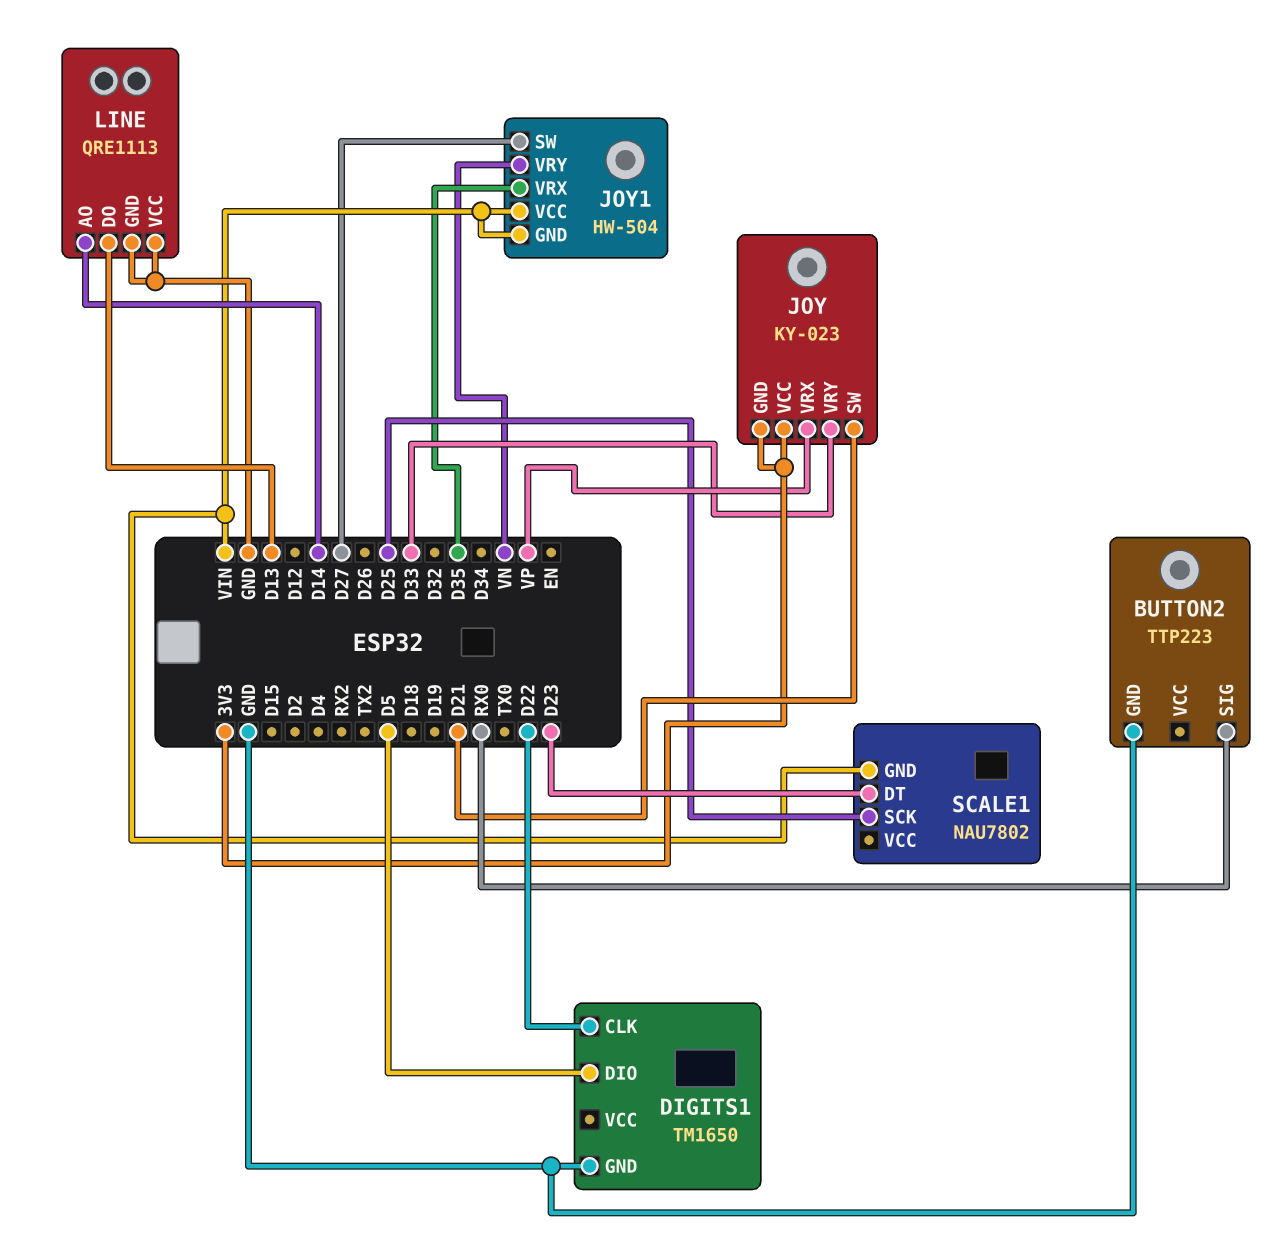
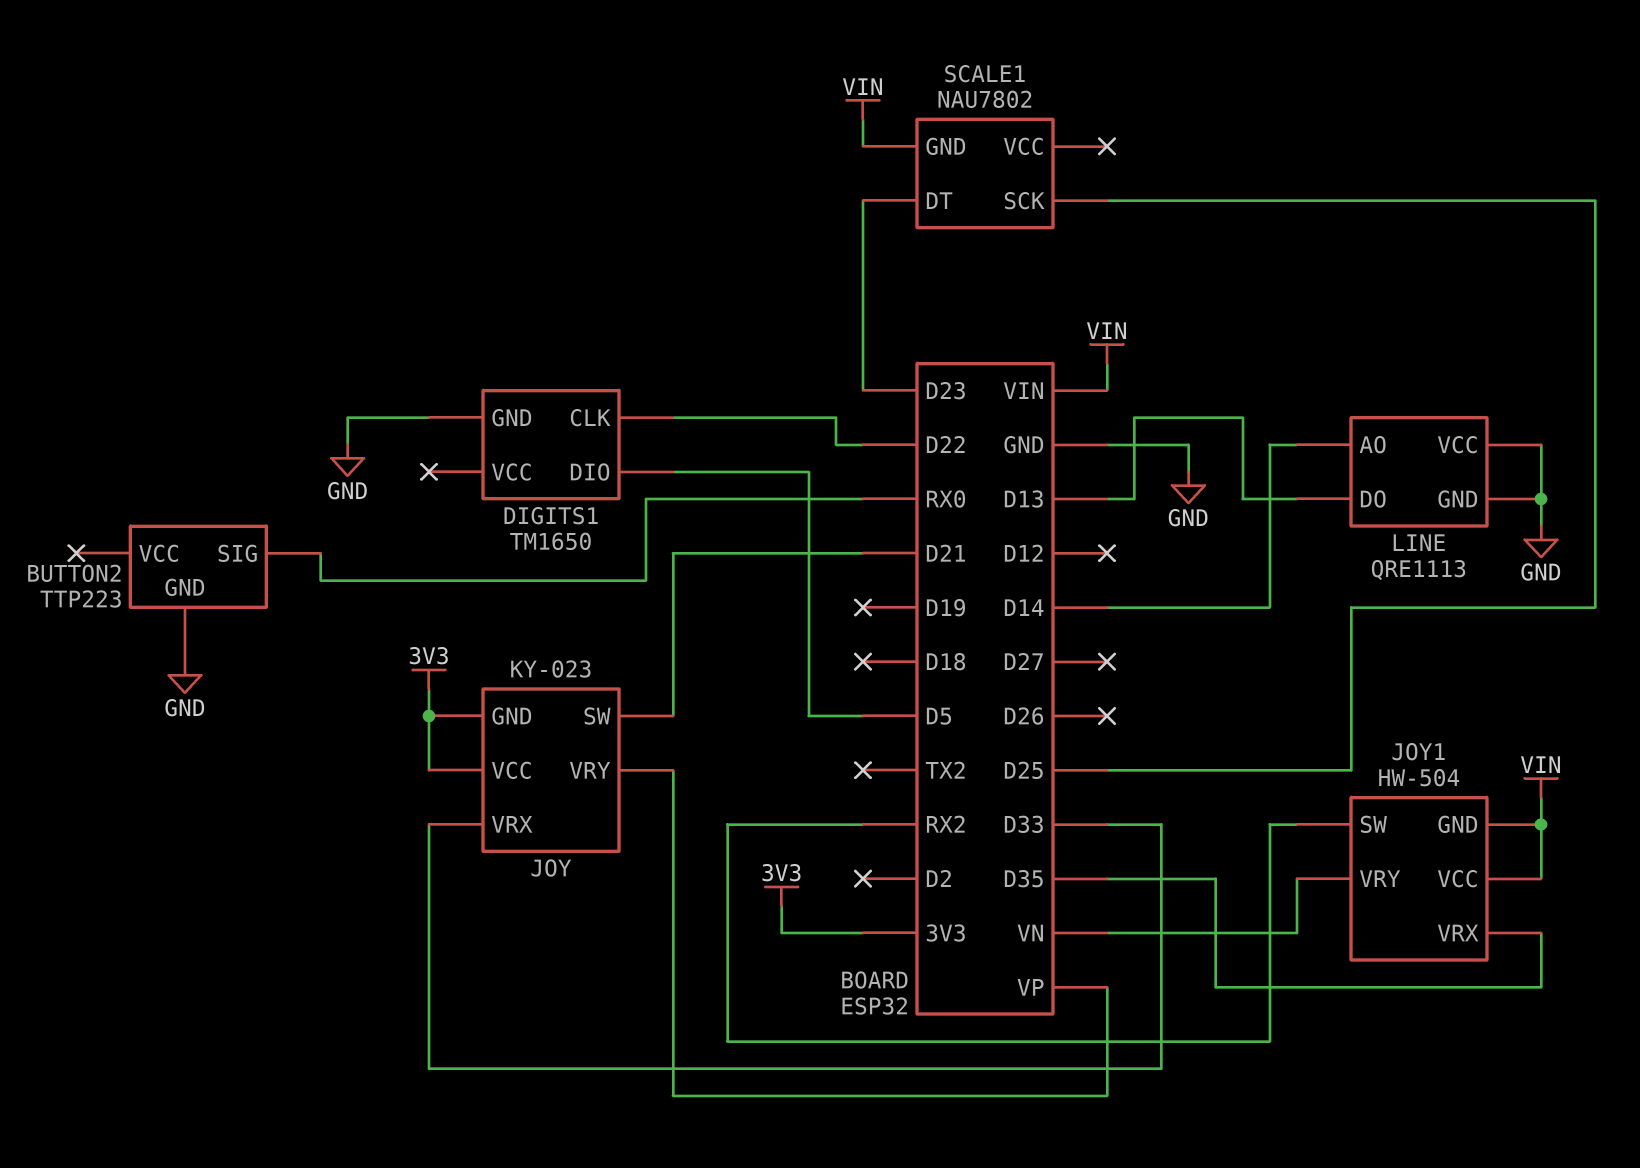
JOY pin VRX: VP -> D33
JOY pin VRY: D33 -> VP
JOY1 pin SW: D27 -> RX2

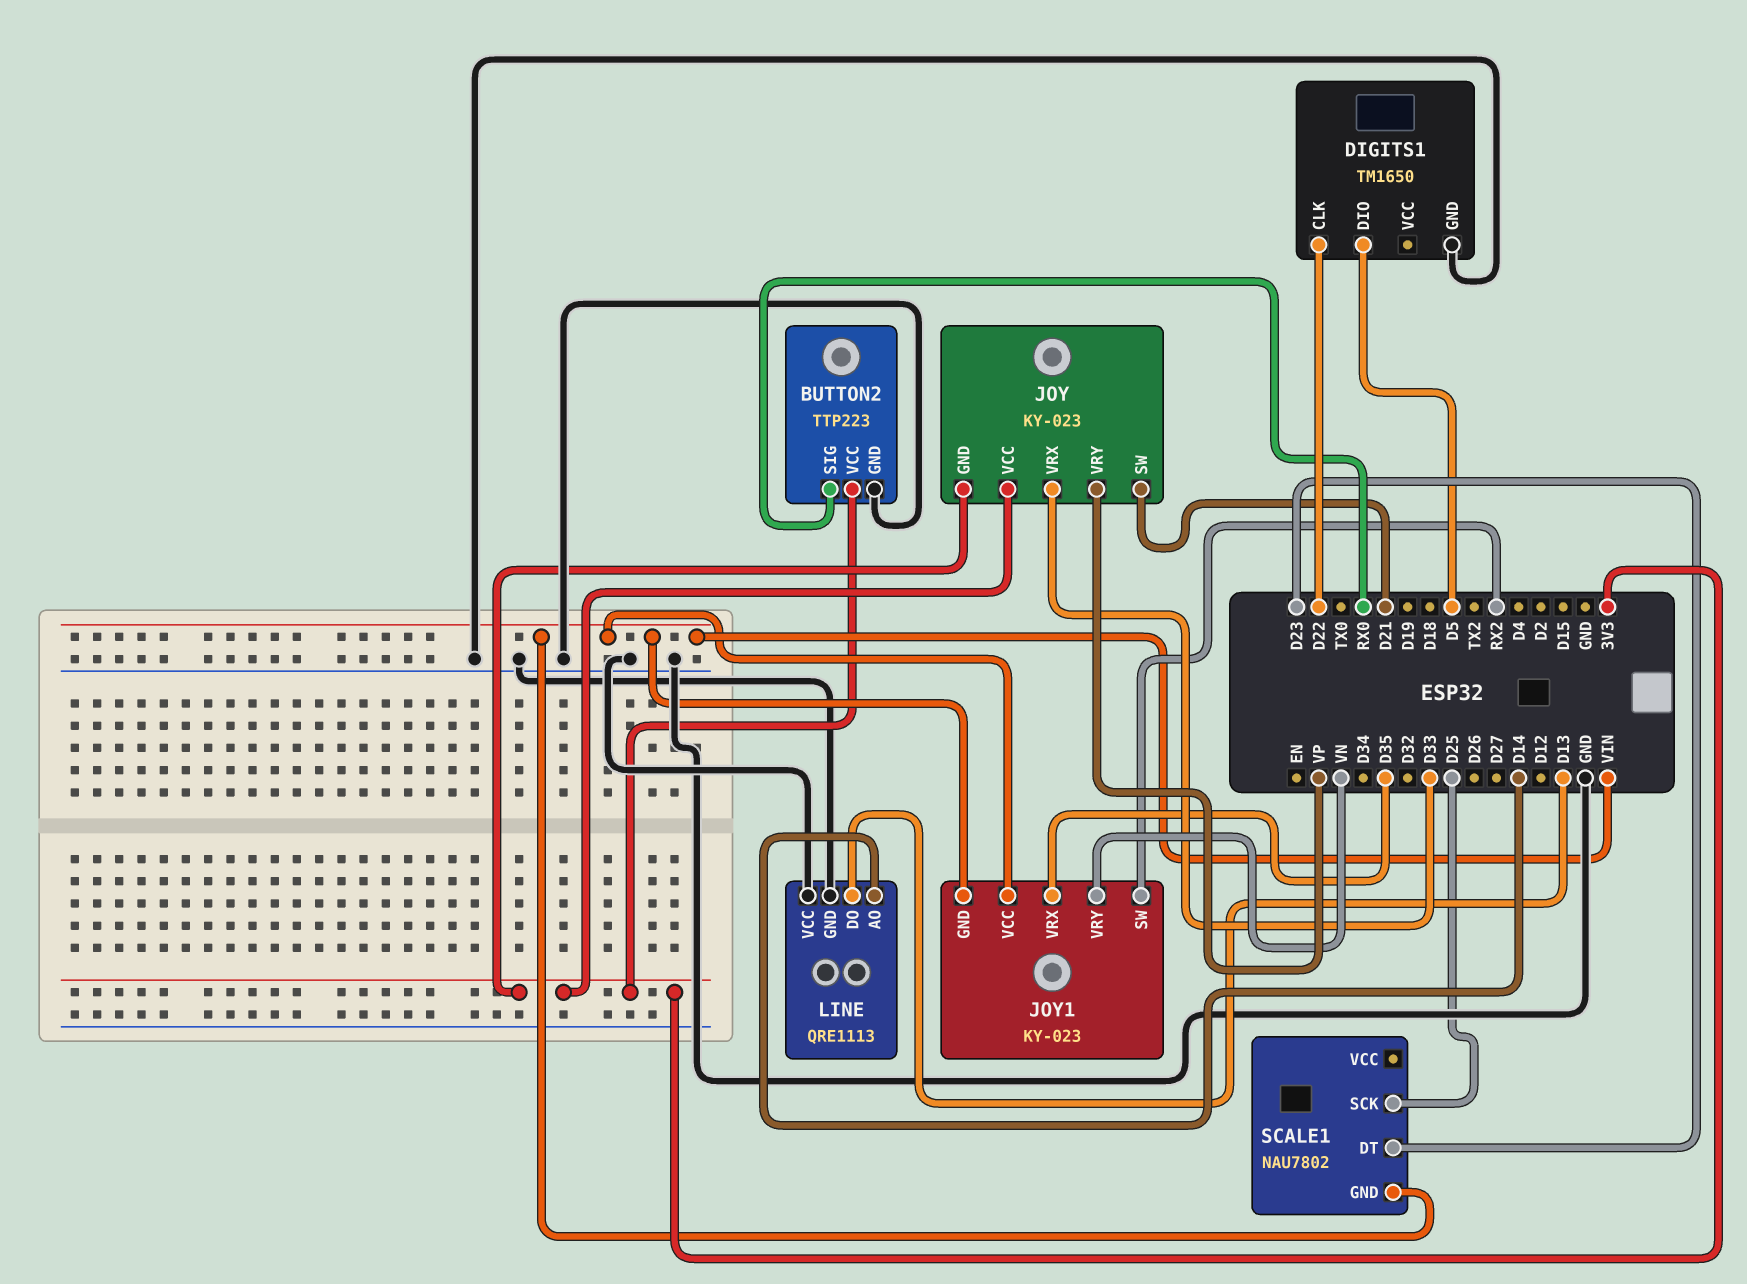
BUTTON2 pin VCC: none -> 3V3
JOY1: HW-504 -> KY-023

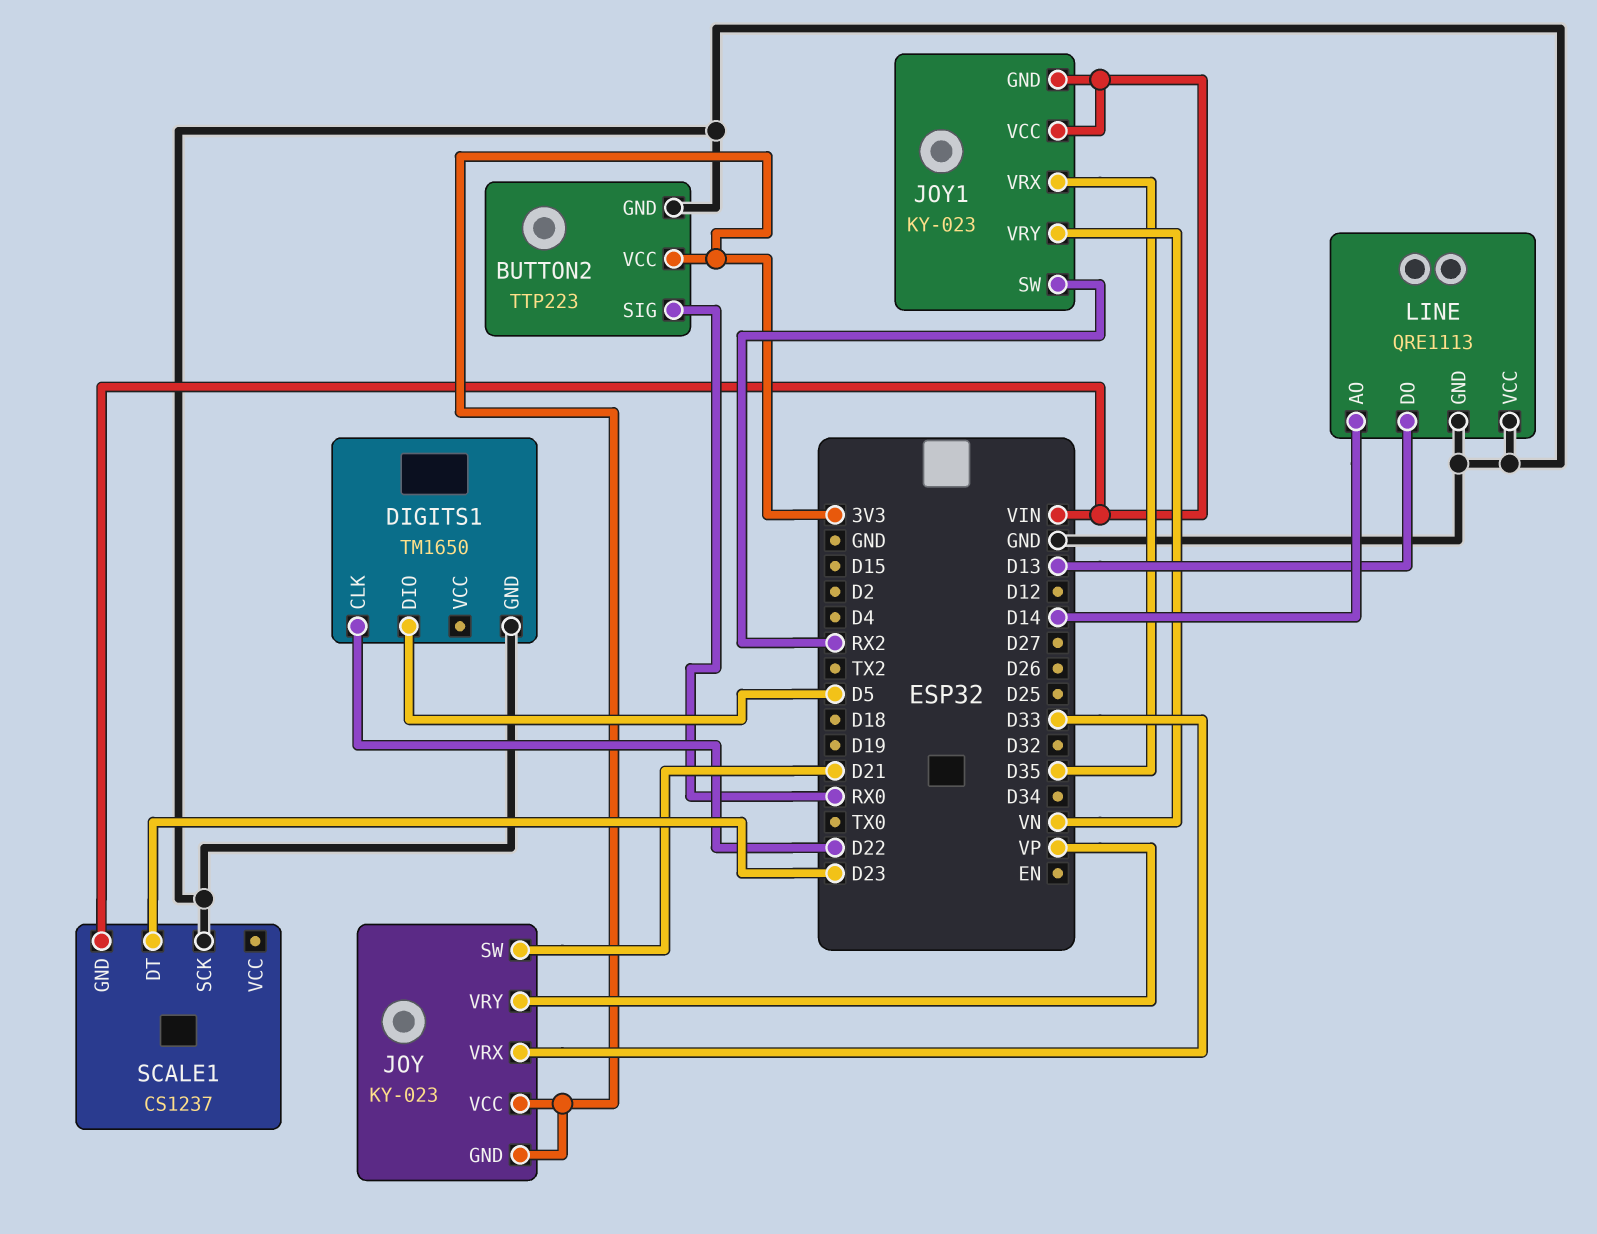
SCALE1: NAU7802 -> CS1237
SCALE1 pin SCK: D25 -> GND

